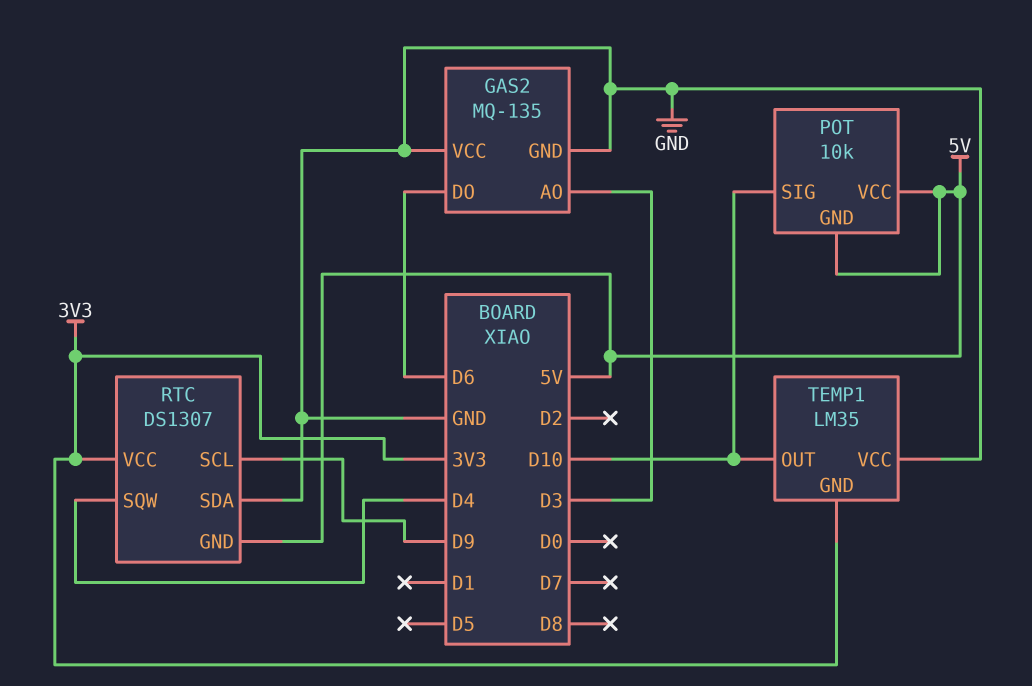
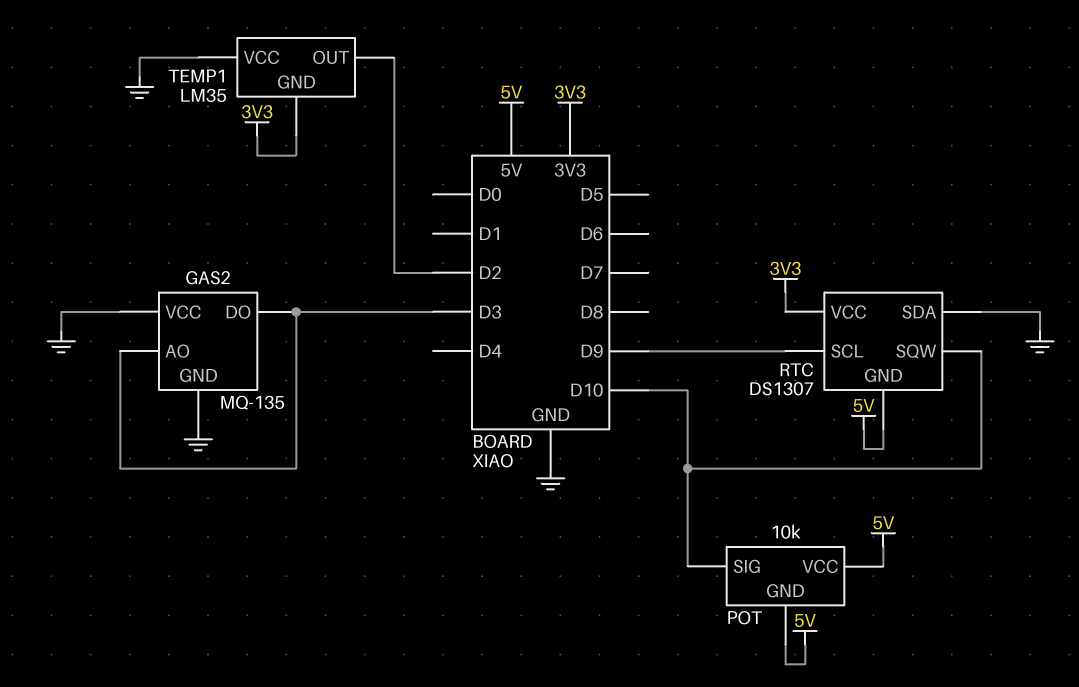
GAS2 pin DO: D6 -> D3
RTC pin SQW: D4 -> D10
TEMP1 pin OUT: D10 -> D2

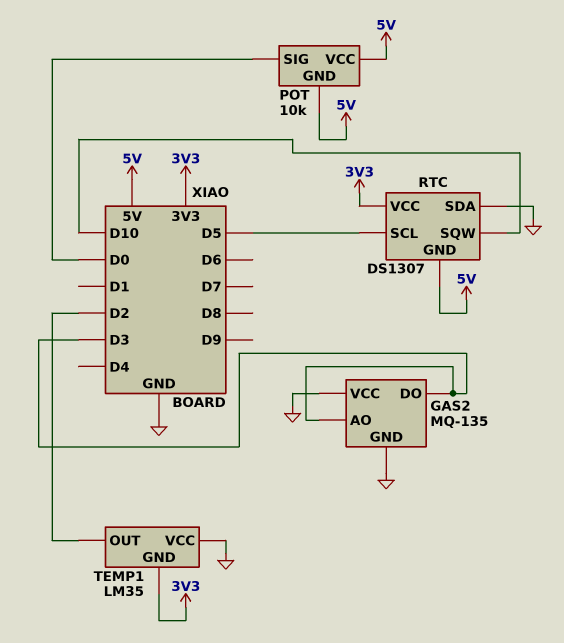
POT pin SIG: D10 -> D0
RTC pin SCL: D9 -> D5

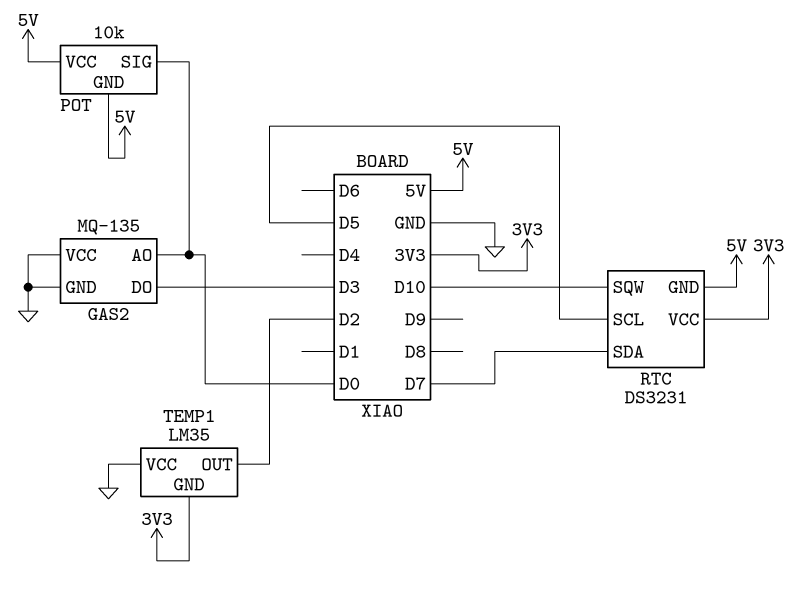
GAS2 pin AO: D3 -> D0
RTC: DS1307 -> DS3231
RTC pin SDA: GND -> D7

